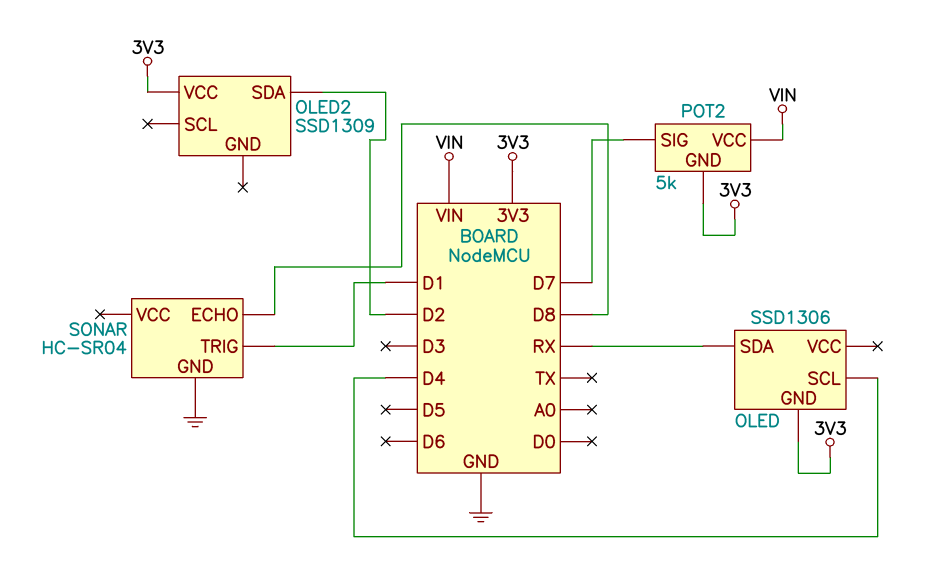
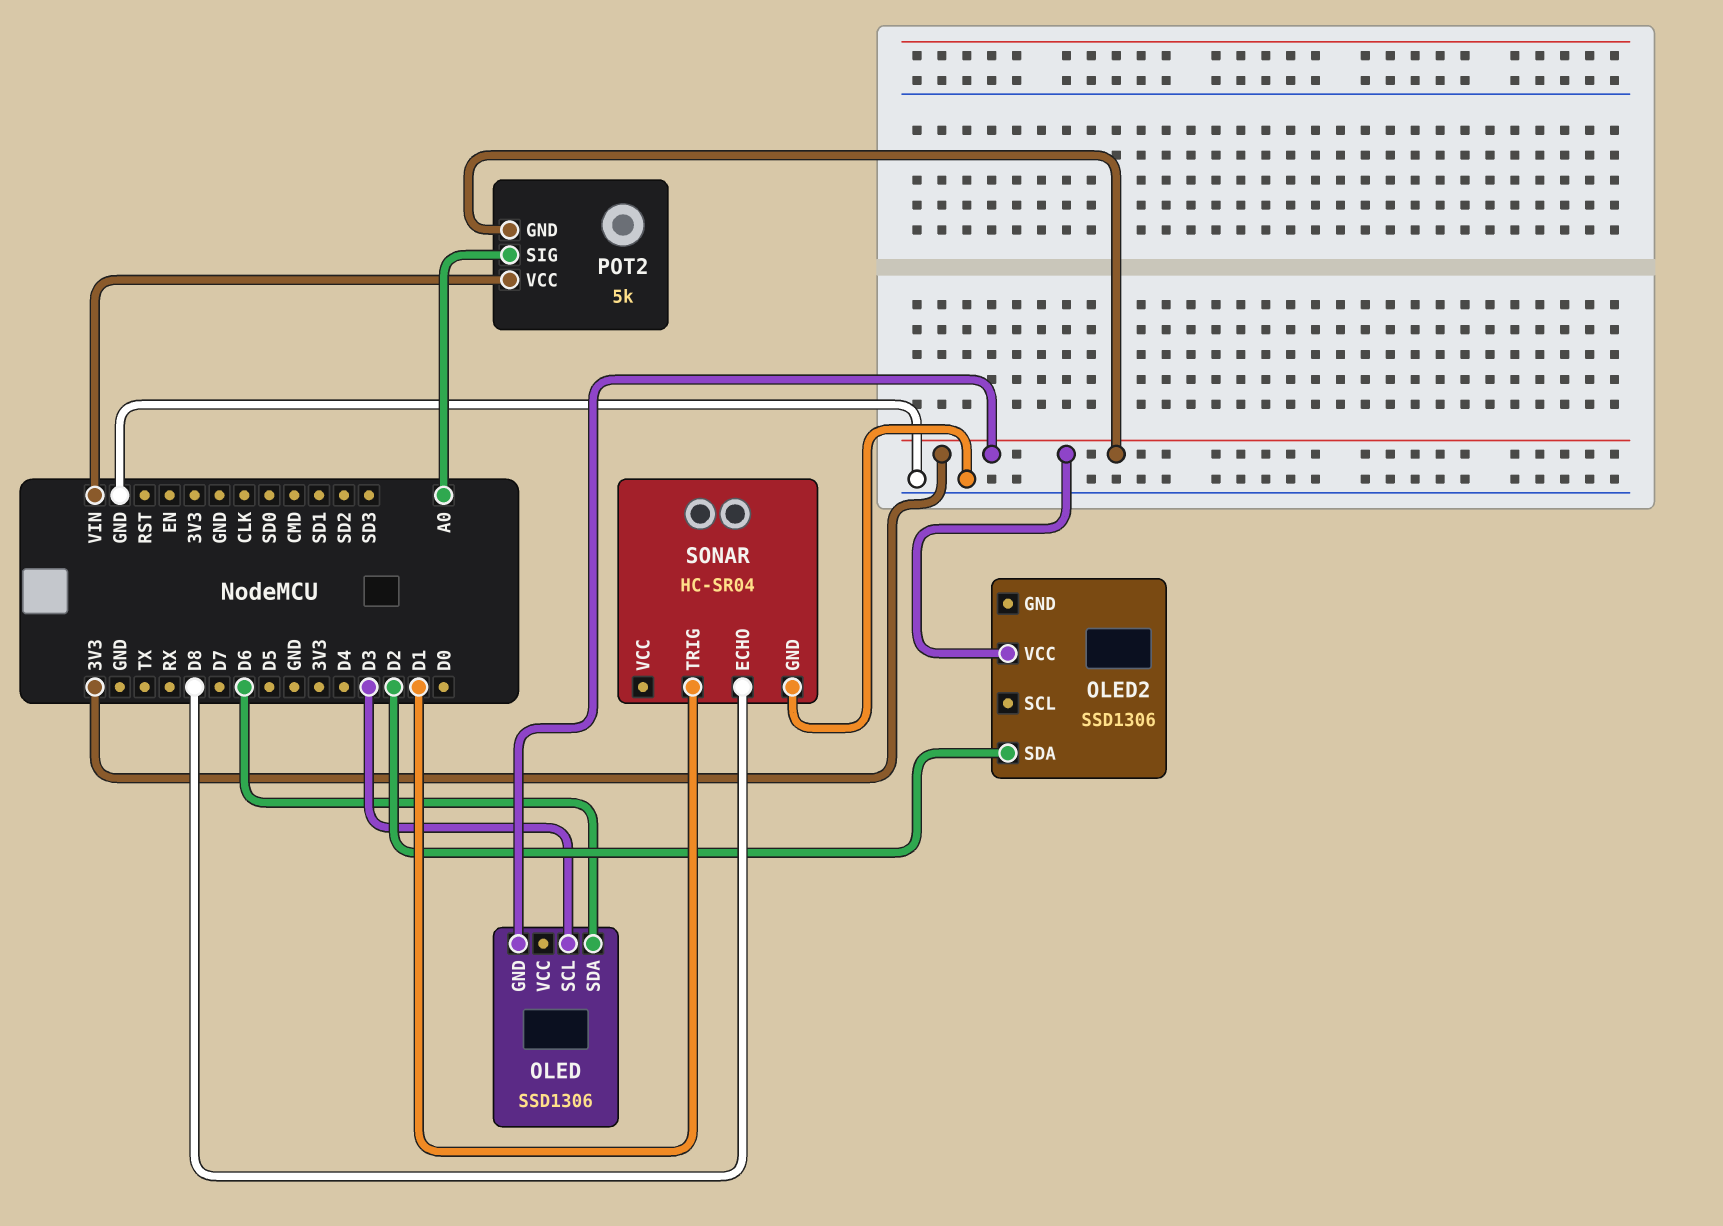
OLED pin SCL: D4 -> D3
OLED pin SDA: RX -> D6
OLED2: SSD1309 -> SSD1306
POT2 pin SIG: D7 -> A0

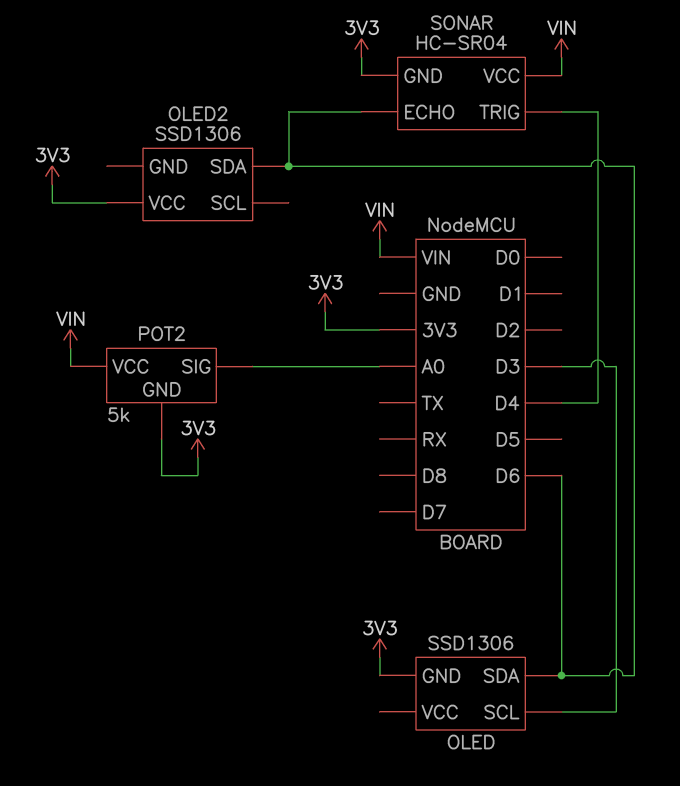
OLED2 pin SDA: D2 -> D6
SONAR pin ECHO: D8 -> D6
SONAR pin GND: GND -> 3V3
SONAR pin TRIG: D1 -> D4
SONAR pin VCC: none -> VIN

